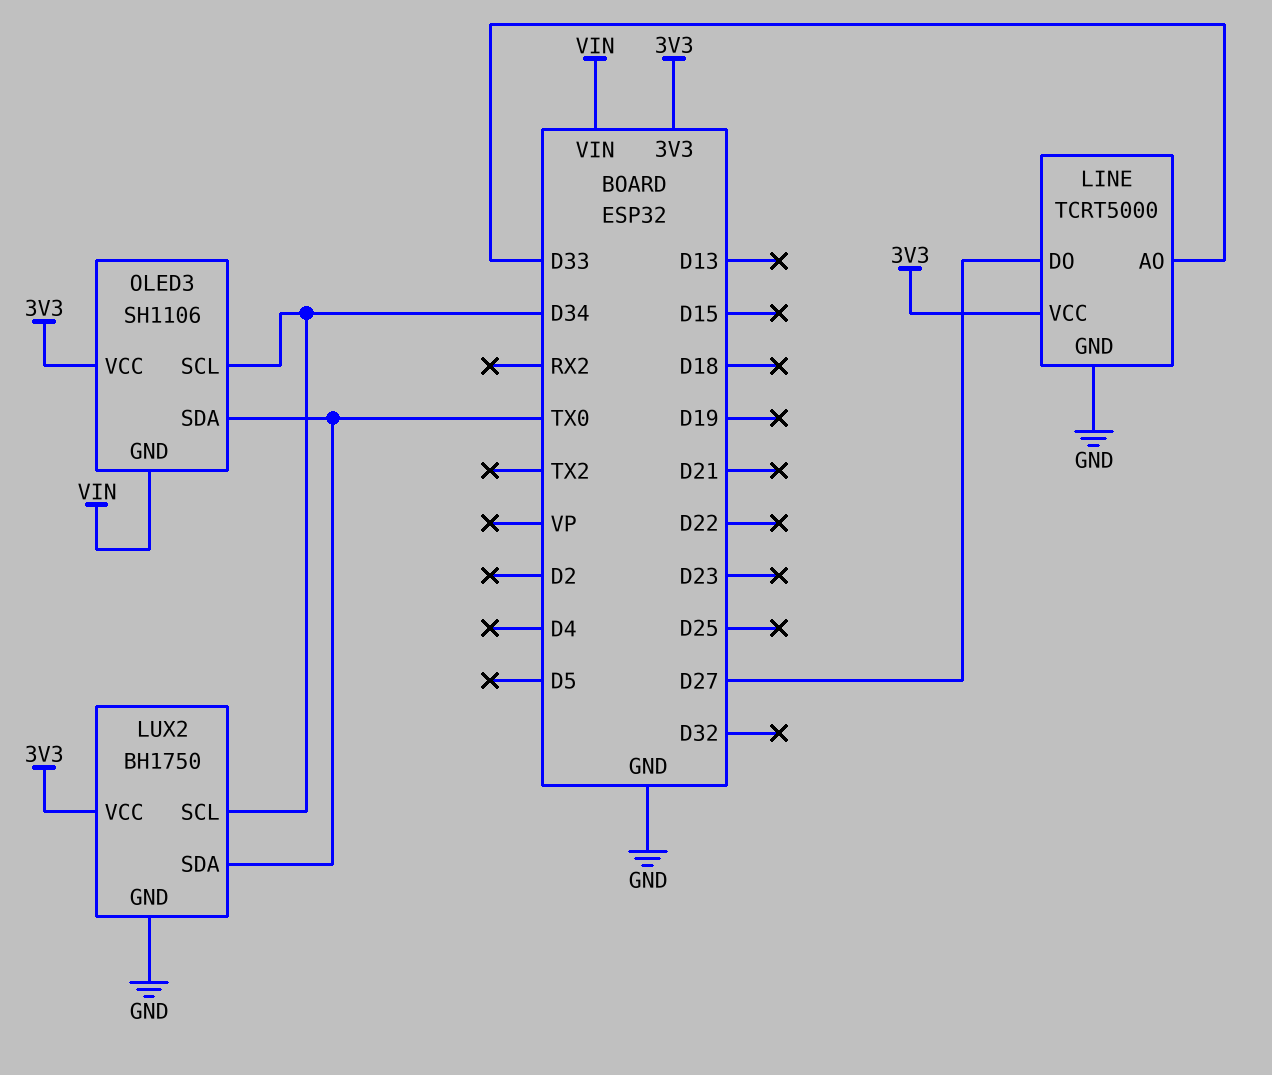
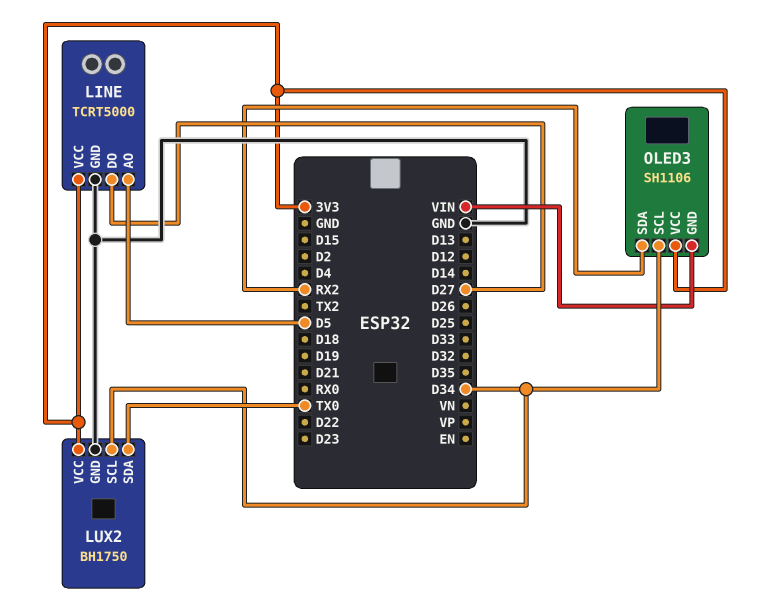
LINE pin AO: D33 -> D5
OLED3 pin SDA: TX0 -> RX2

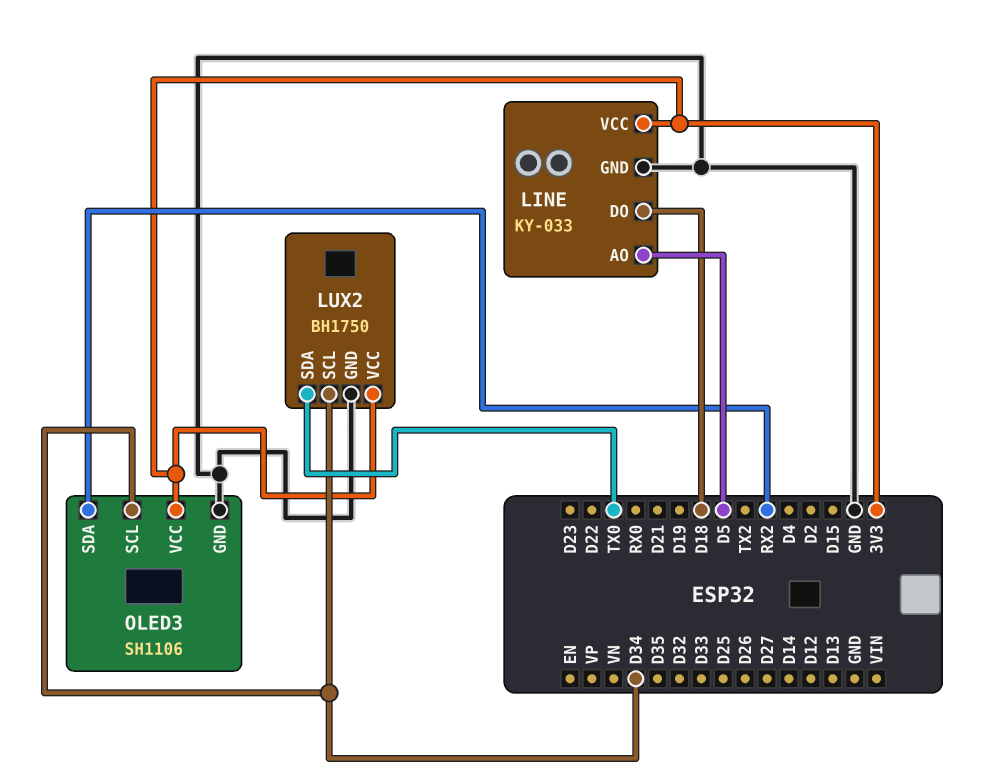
LINE: TCRT5000 -> KY-033
LINE pin DO: D27 -> D18
OLED3 pin GND: VIN -> GND

